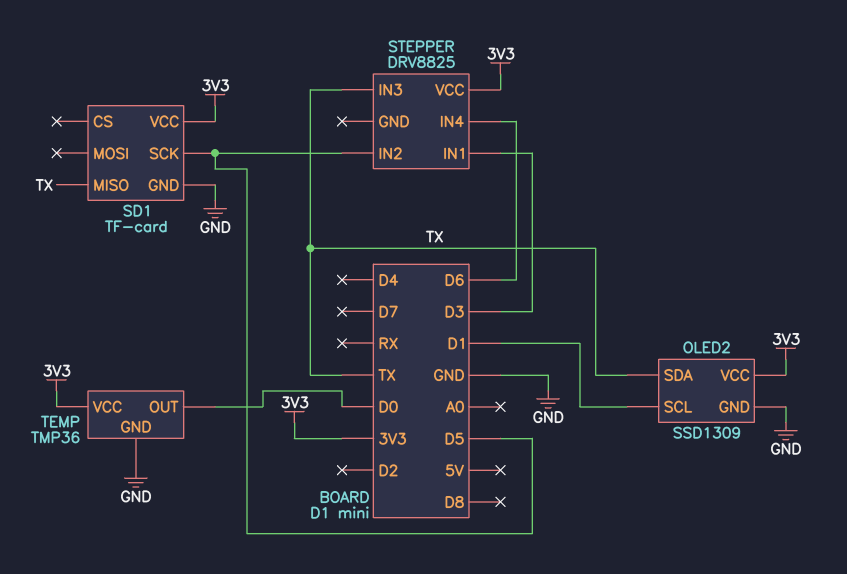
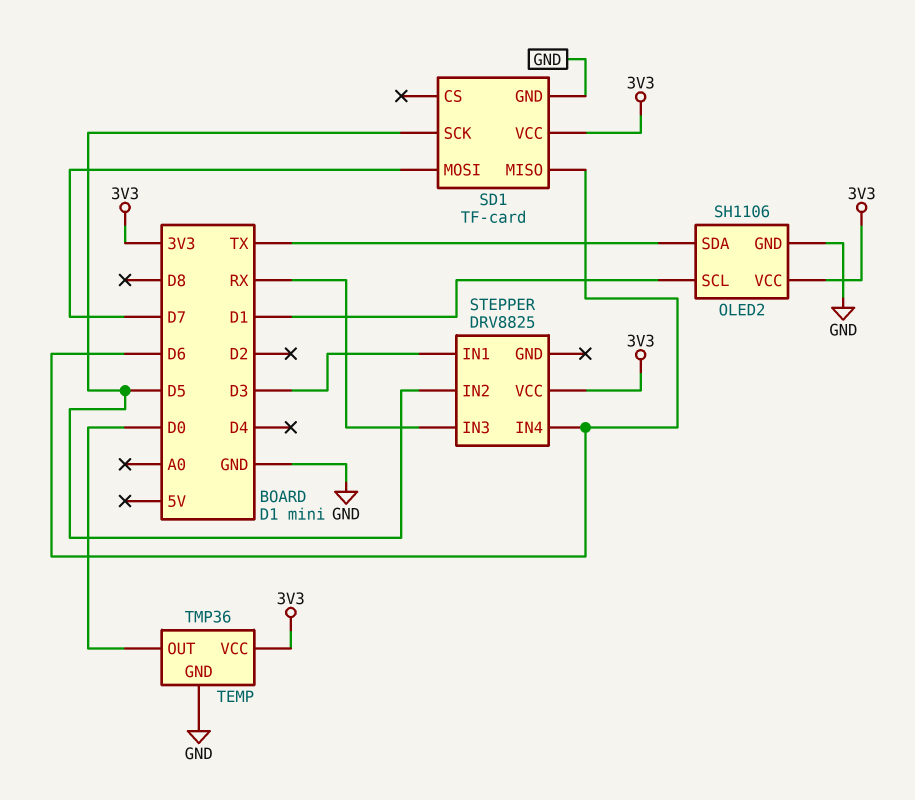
OLED2: SSD1309 -> SH1106
SD1 pin MISO: TX -> D6
SD1 pin MOSI: none -> D7
STEPPER pin IN3: TX -> RX

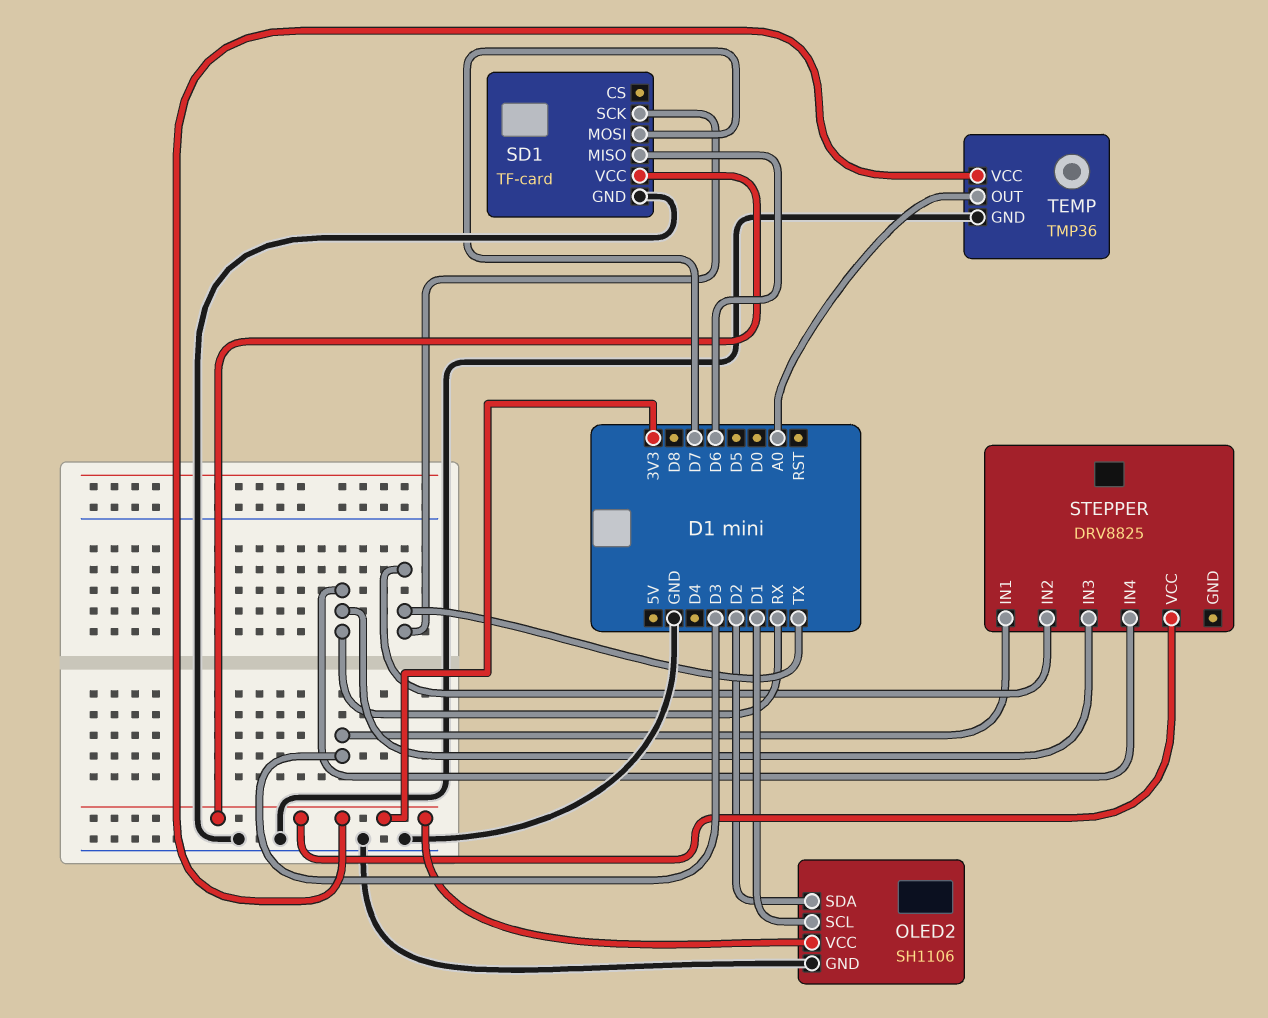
OLED2 pin SDA: TX -> D2
SD1 pin SCK: D5 -> TX
STEPPER pin IN2: D5 -> TX
STEPPER pin IN4: D6 -> RX
TEMP pin OUT: D0 -> A0

